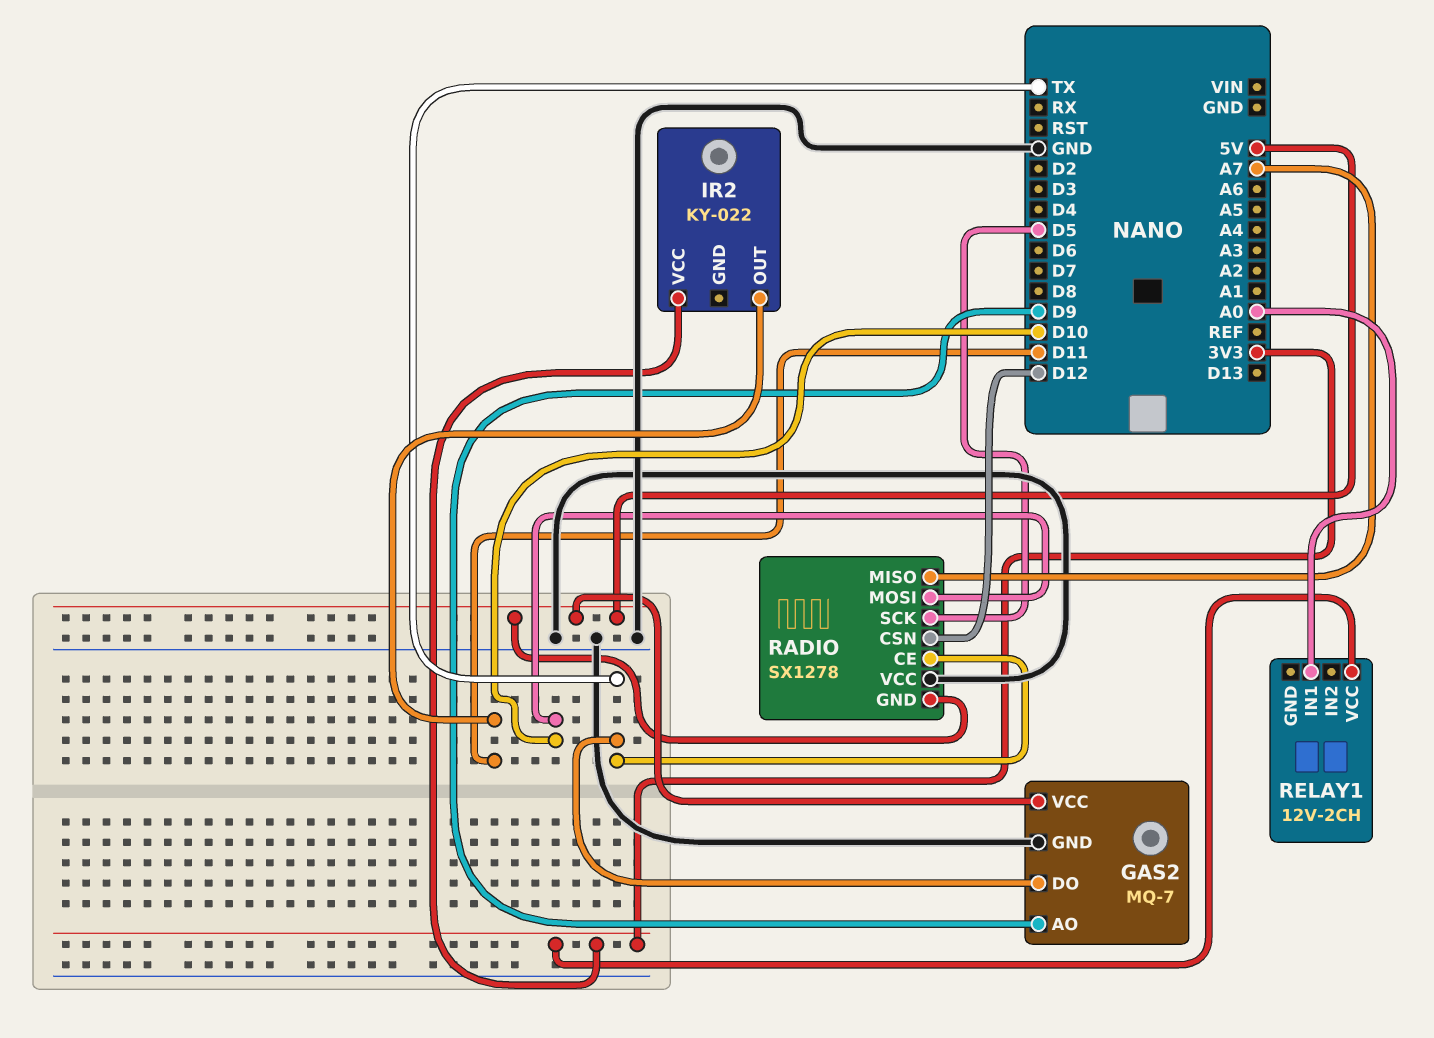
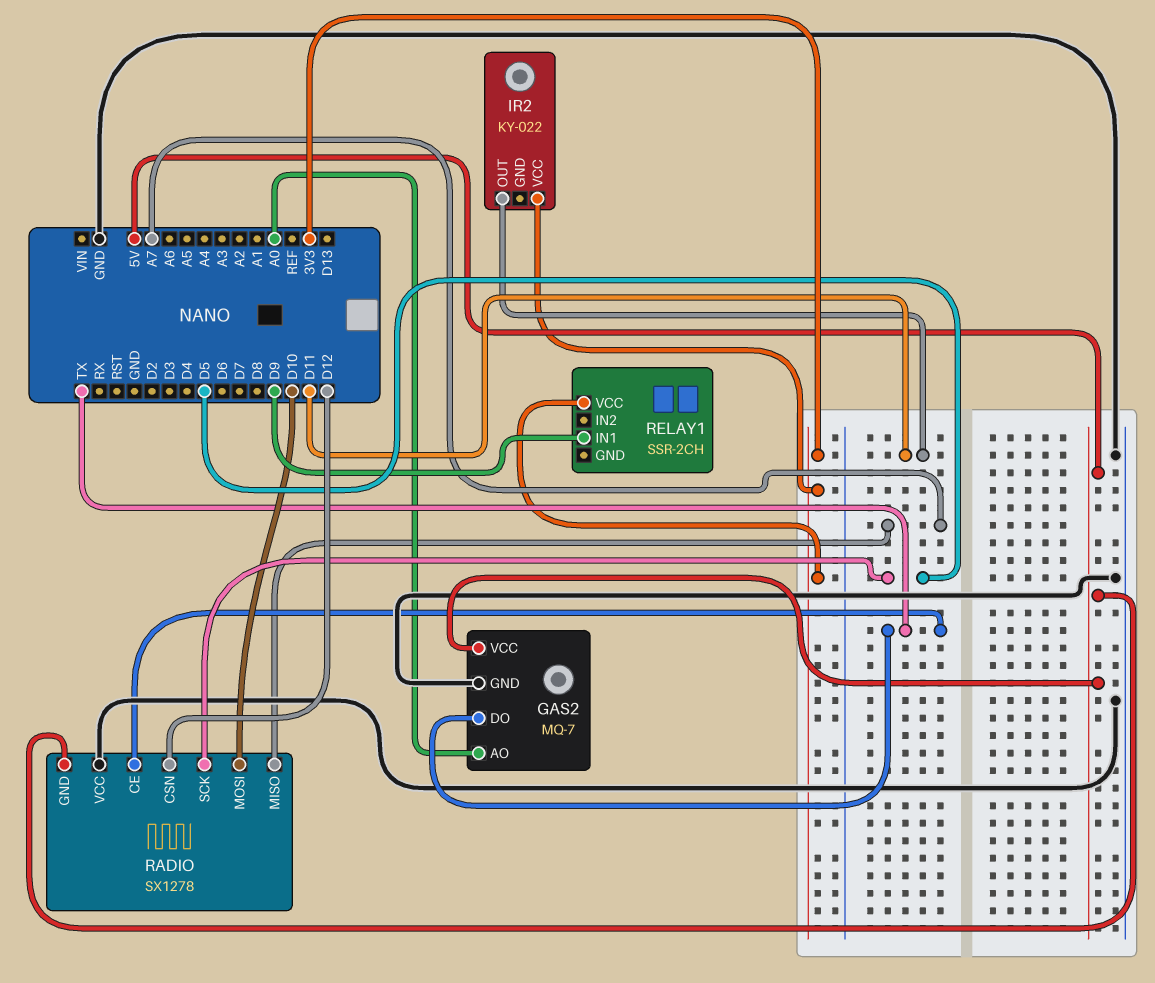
GAS2 pin AO: D9 -> A0
RELAY1: 12V-2CH -> SSR-2CH
RELAY1 pin IN1: A0 -> D9

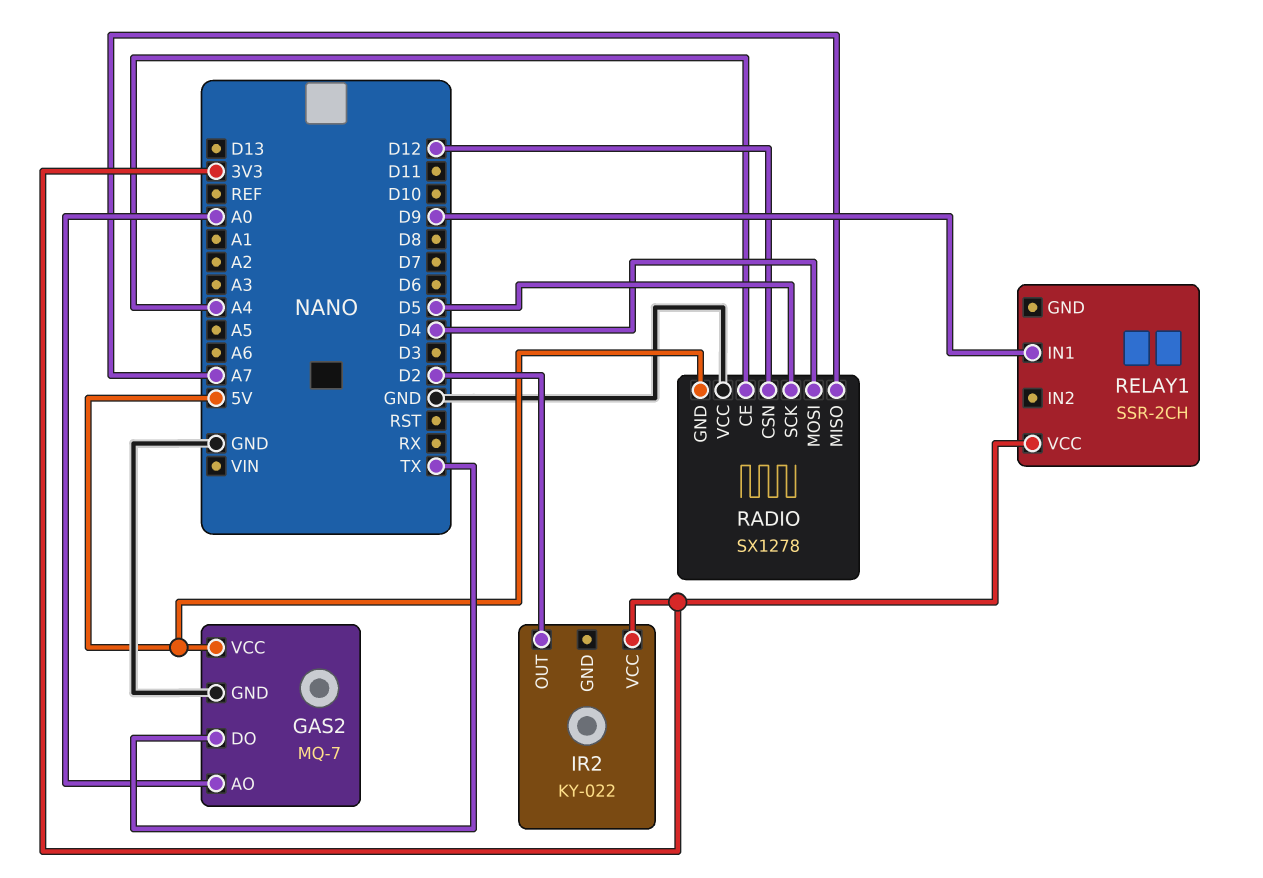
IR2 pin OUT: D11 -> D2
RADIO pin CE: TX -> A4
RADIO pin MOSI: D10 -> D4

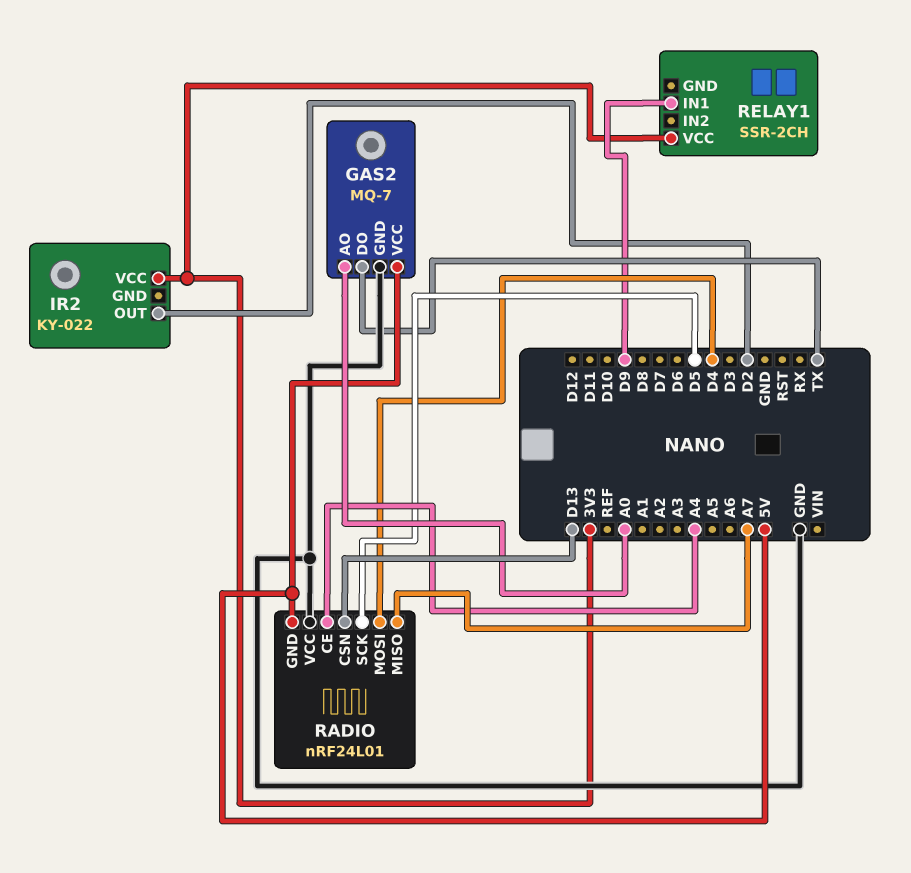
RADIO: SX1278 -> nRF24L01
RADIO pin CSN: D12 -> D13

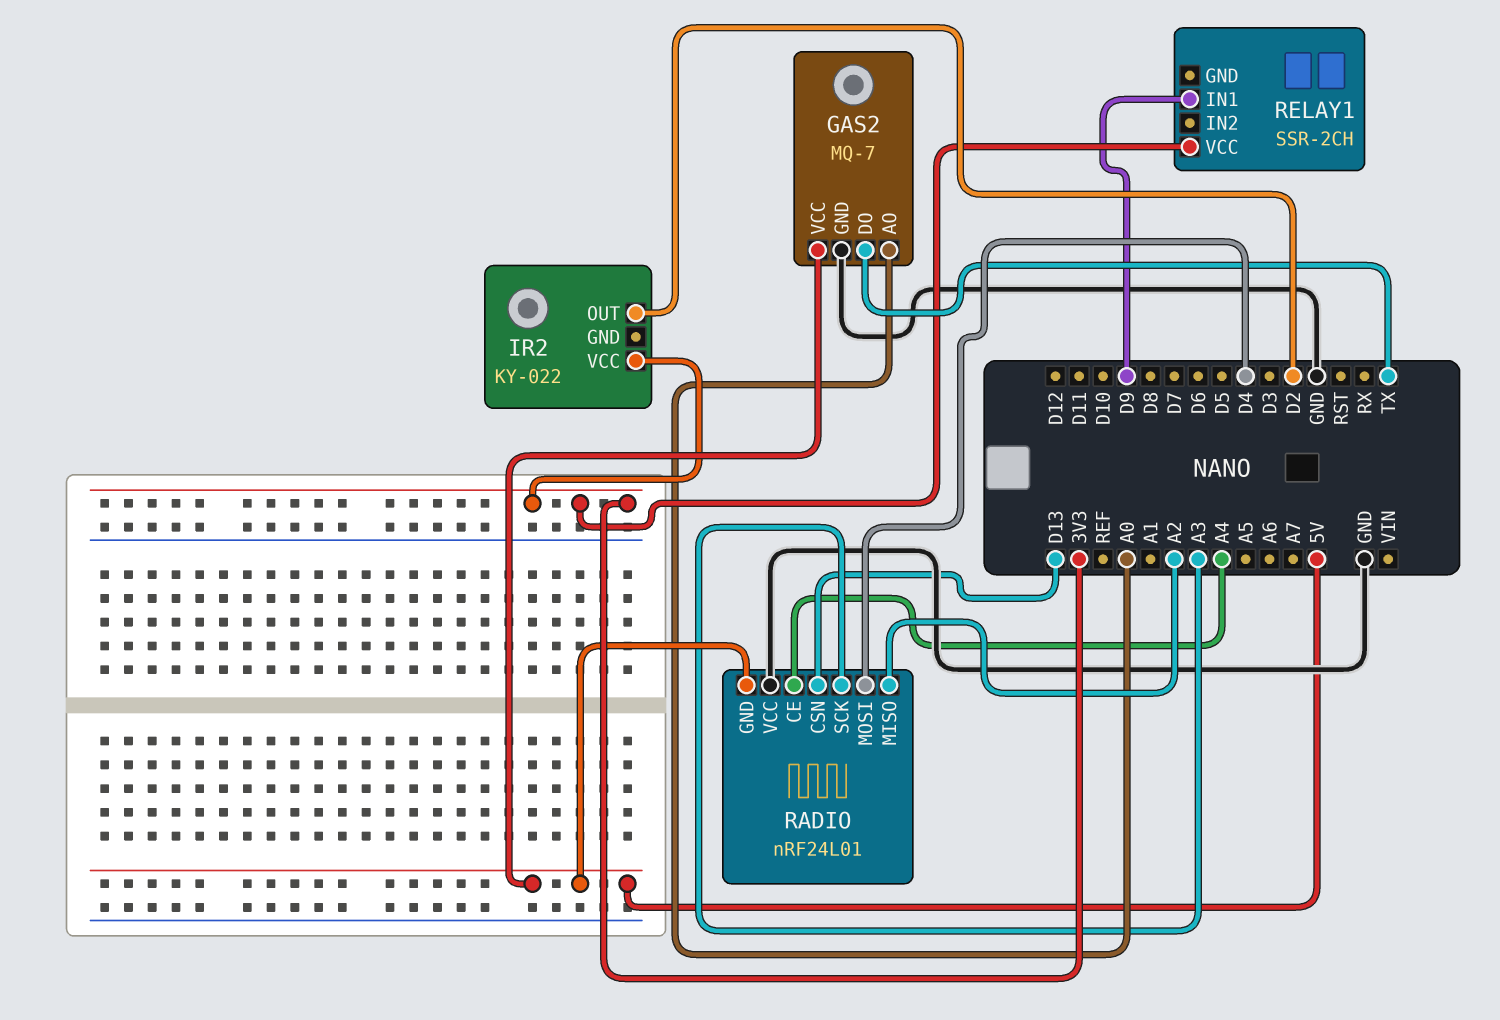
RADIO pin MISO: A7 -> A2
RADIO pin SCK: D5 -> A3

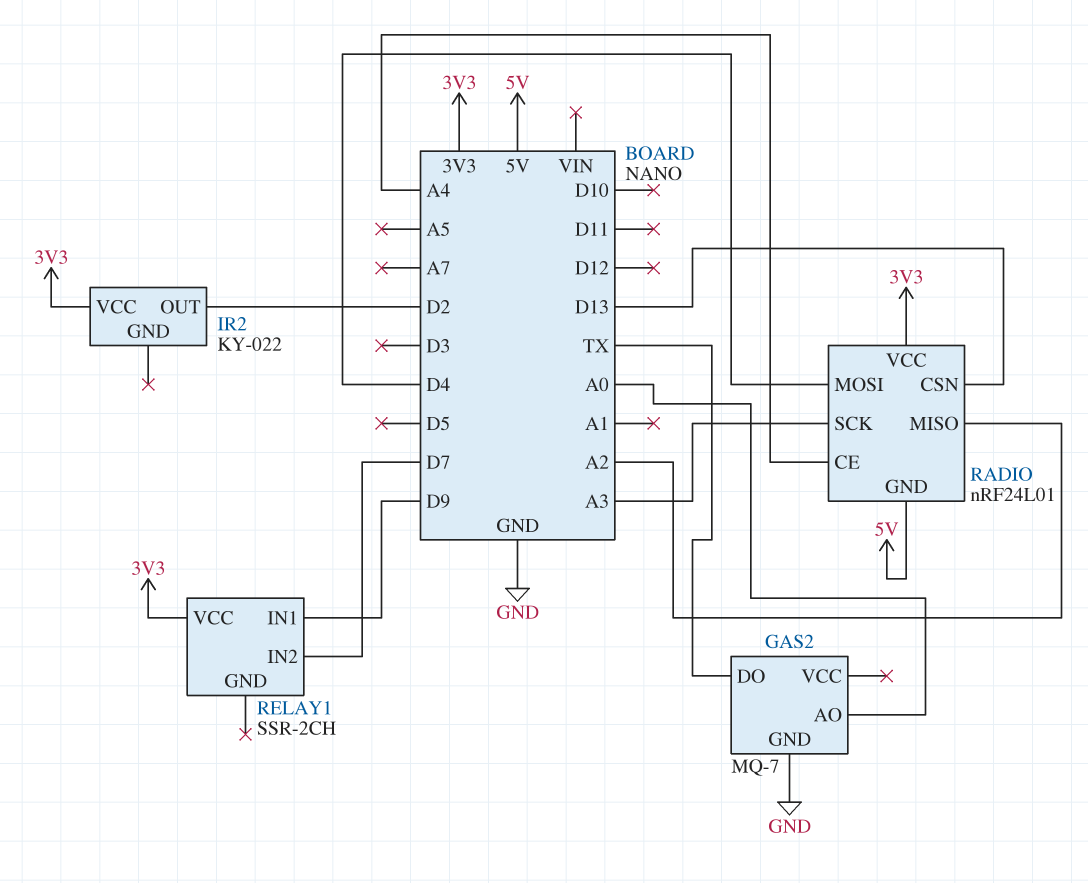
GAS2 pin VCC: 5V -> none
RADIO pin VCC: GND -> 3V3
RELAY1 pin IN2: none -> D7

